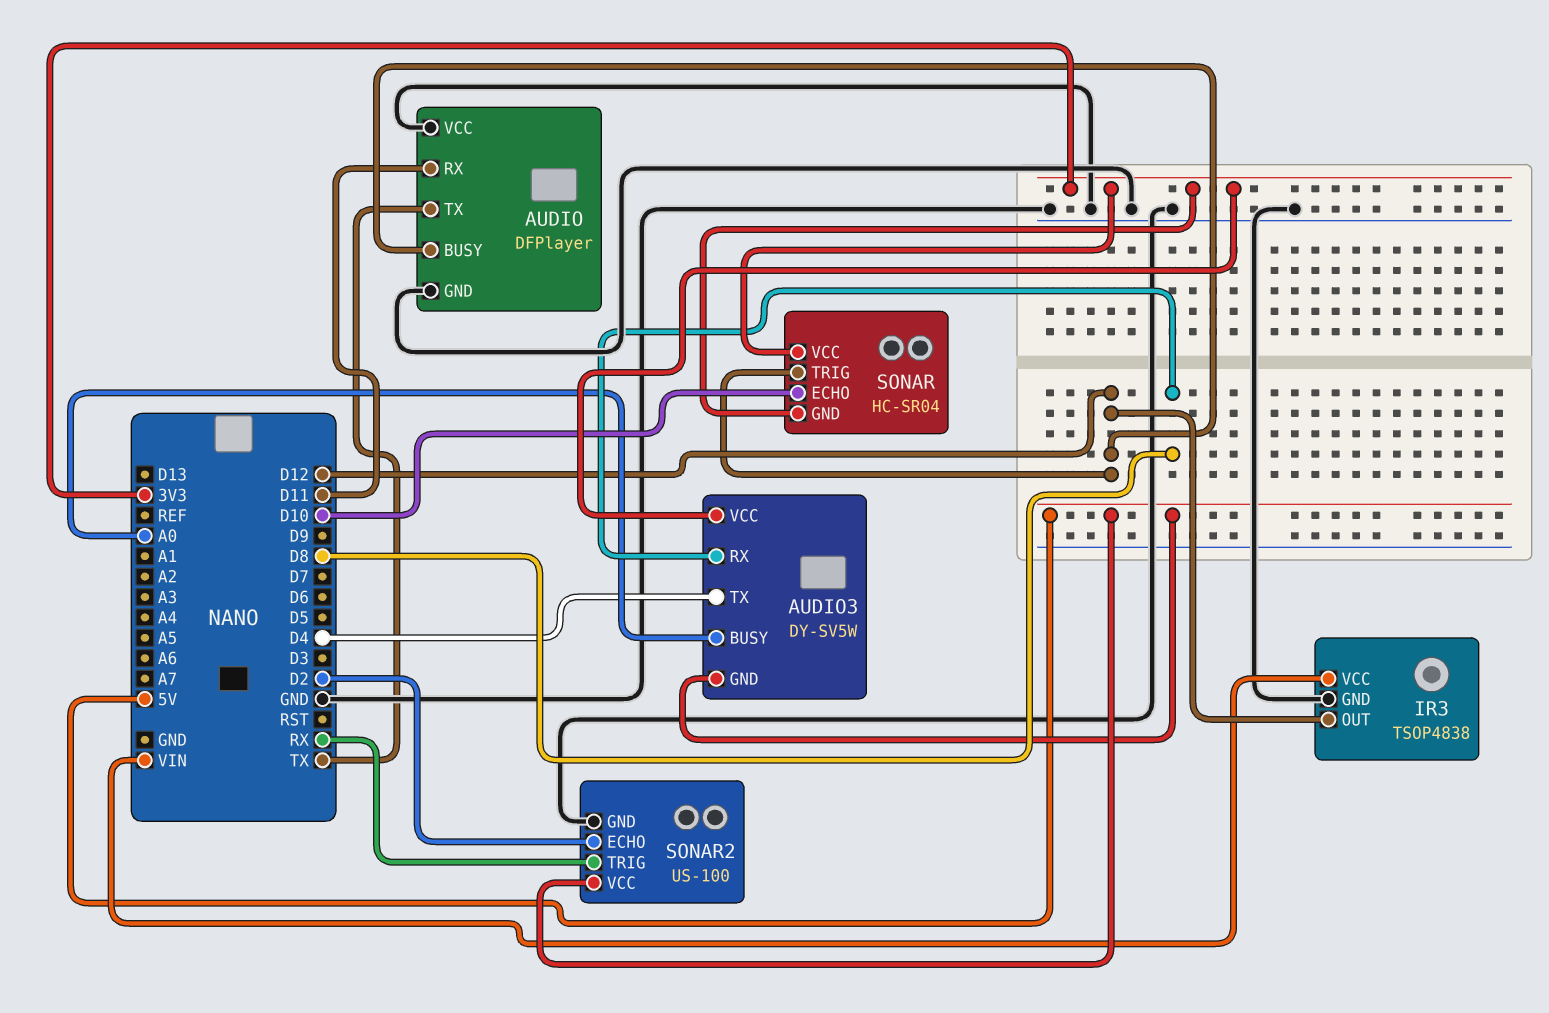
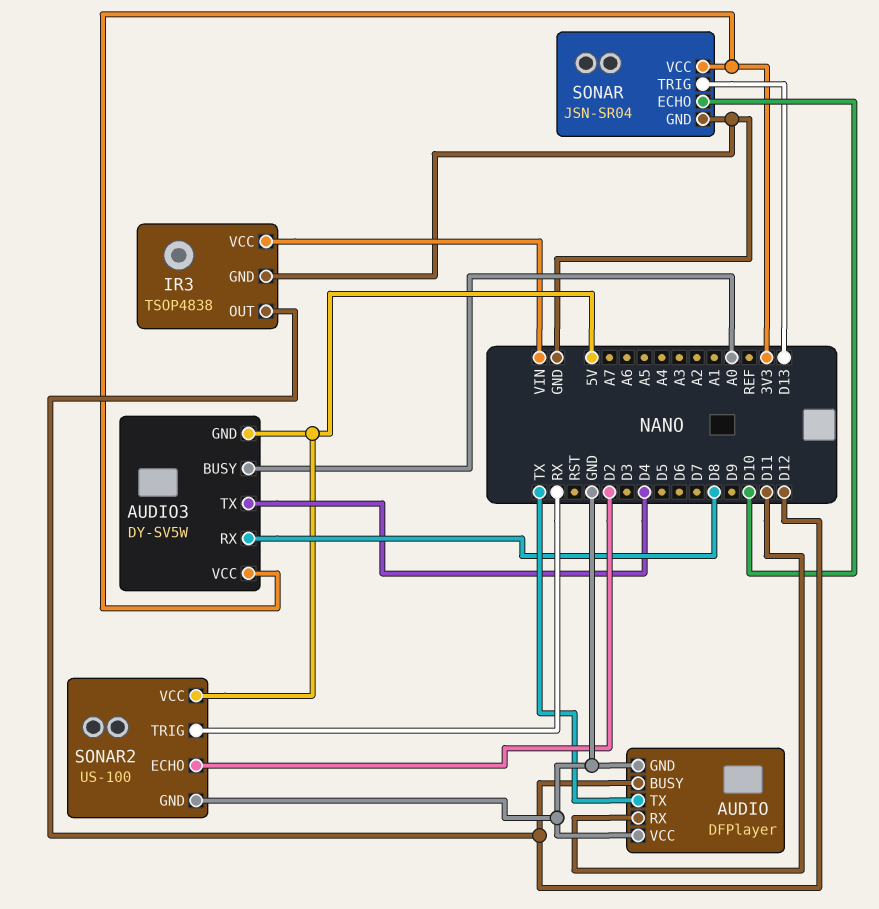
SONAR: HC-SR04 -> JSN-SR04
SONAR pin GND: 3V3 -> GND
SONAR pin TRIG: D12 -> D13

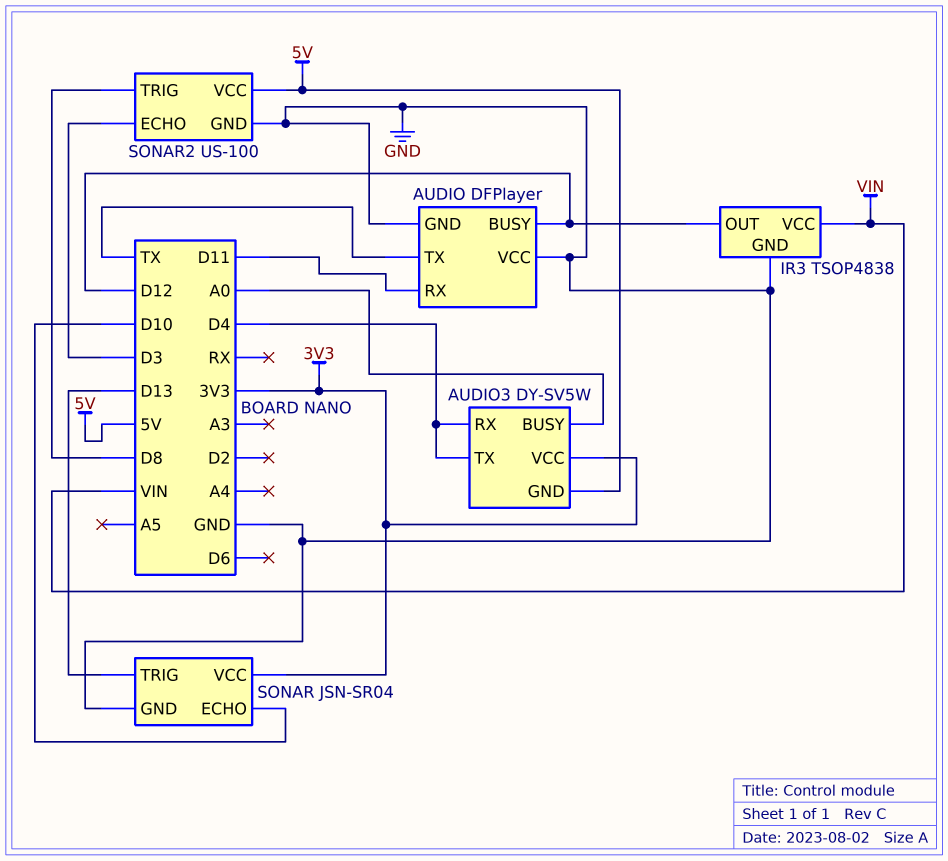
AUDIO3 pin RX: D8 -> D4
SONAR2 pin ECHO: D2 -> D3
SONAR2 pin TRIG: RX -> D8

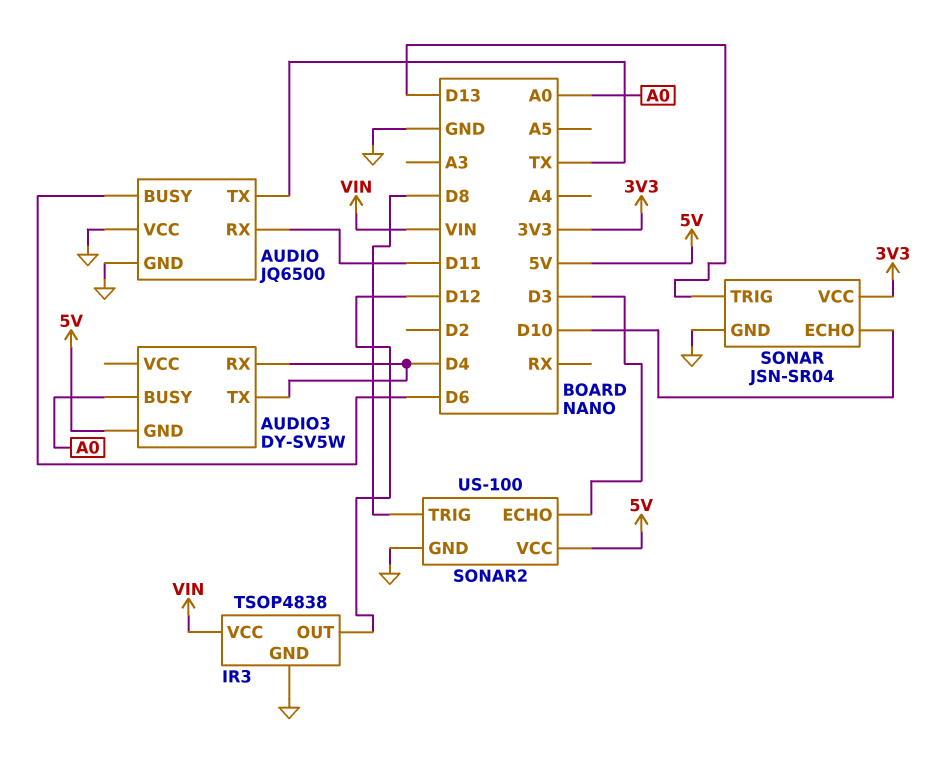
AUDIO: DFPlayer -> JQ6500
AUDIO pin BUSY: D12 -> D6
AUDIO3 pin VCC: 3V3 -> none

